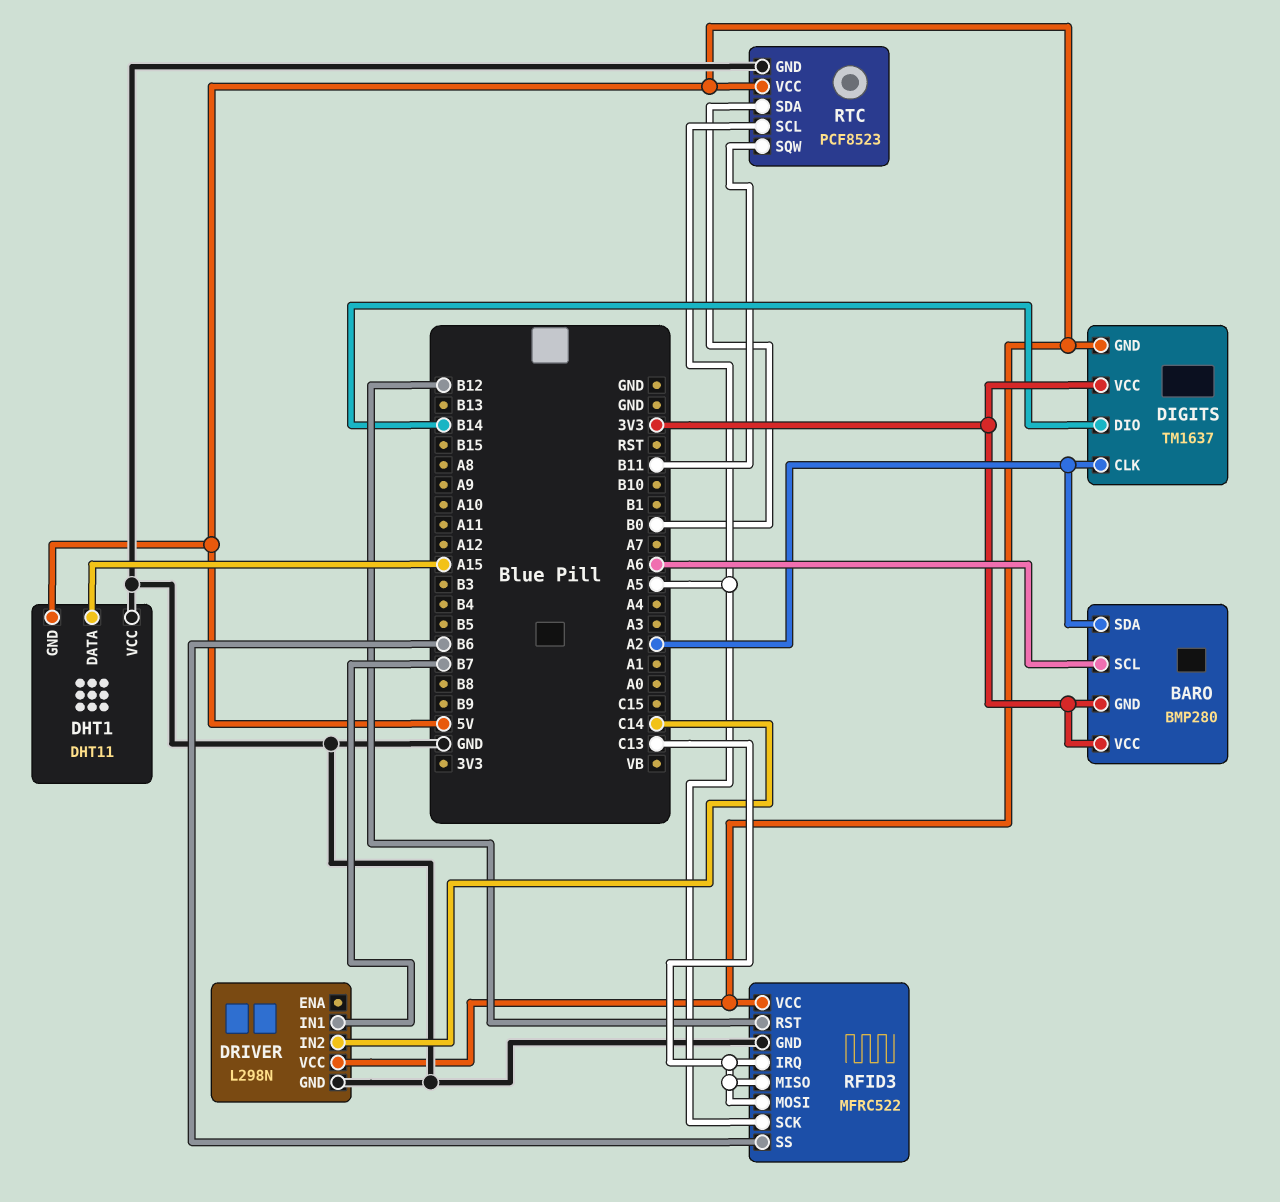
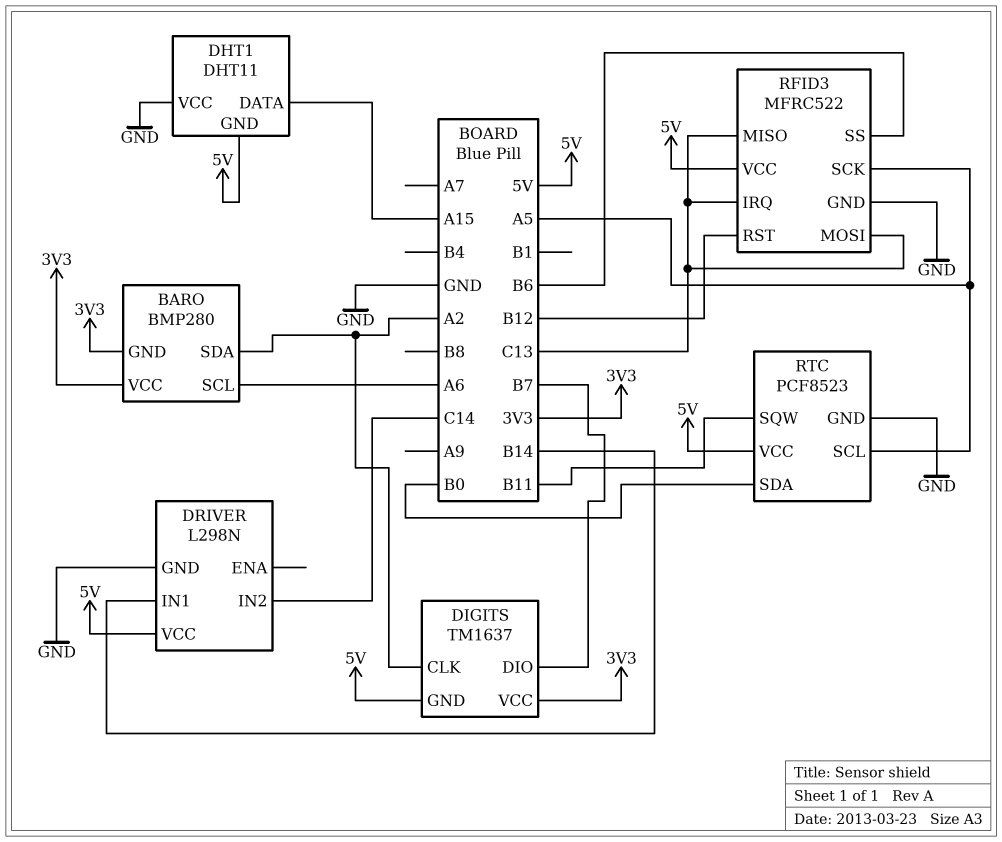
DIGITS pin DIO: B14 -> B7
DRIVER pin IN1: B7 -> B14

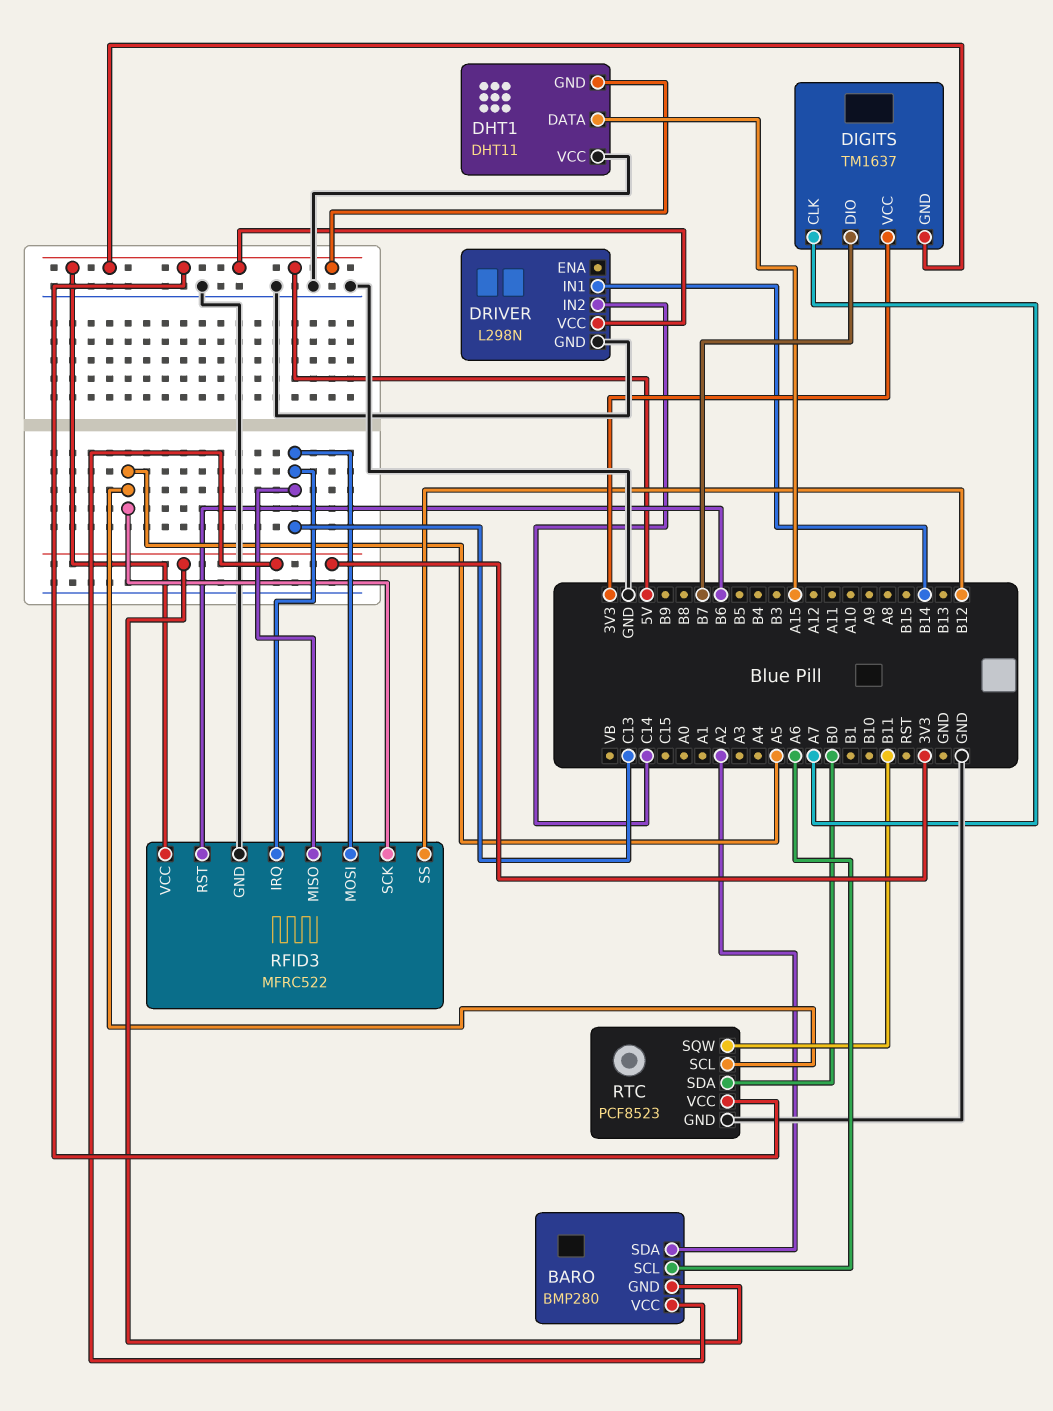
DIGITS pin CLK: A2 -> A7
RFID3 pin RST: B12 -> B6
RFID3 pin SS: B6 -> B12

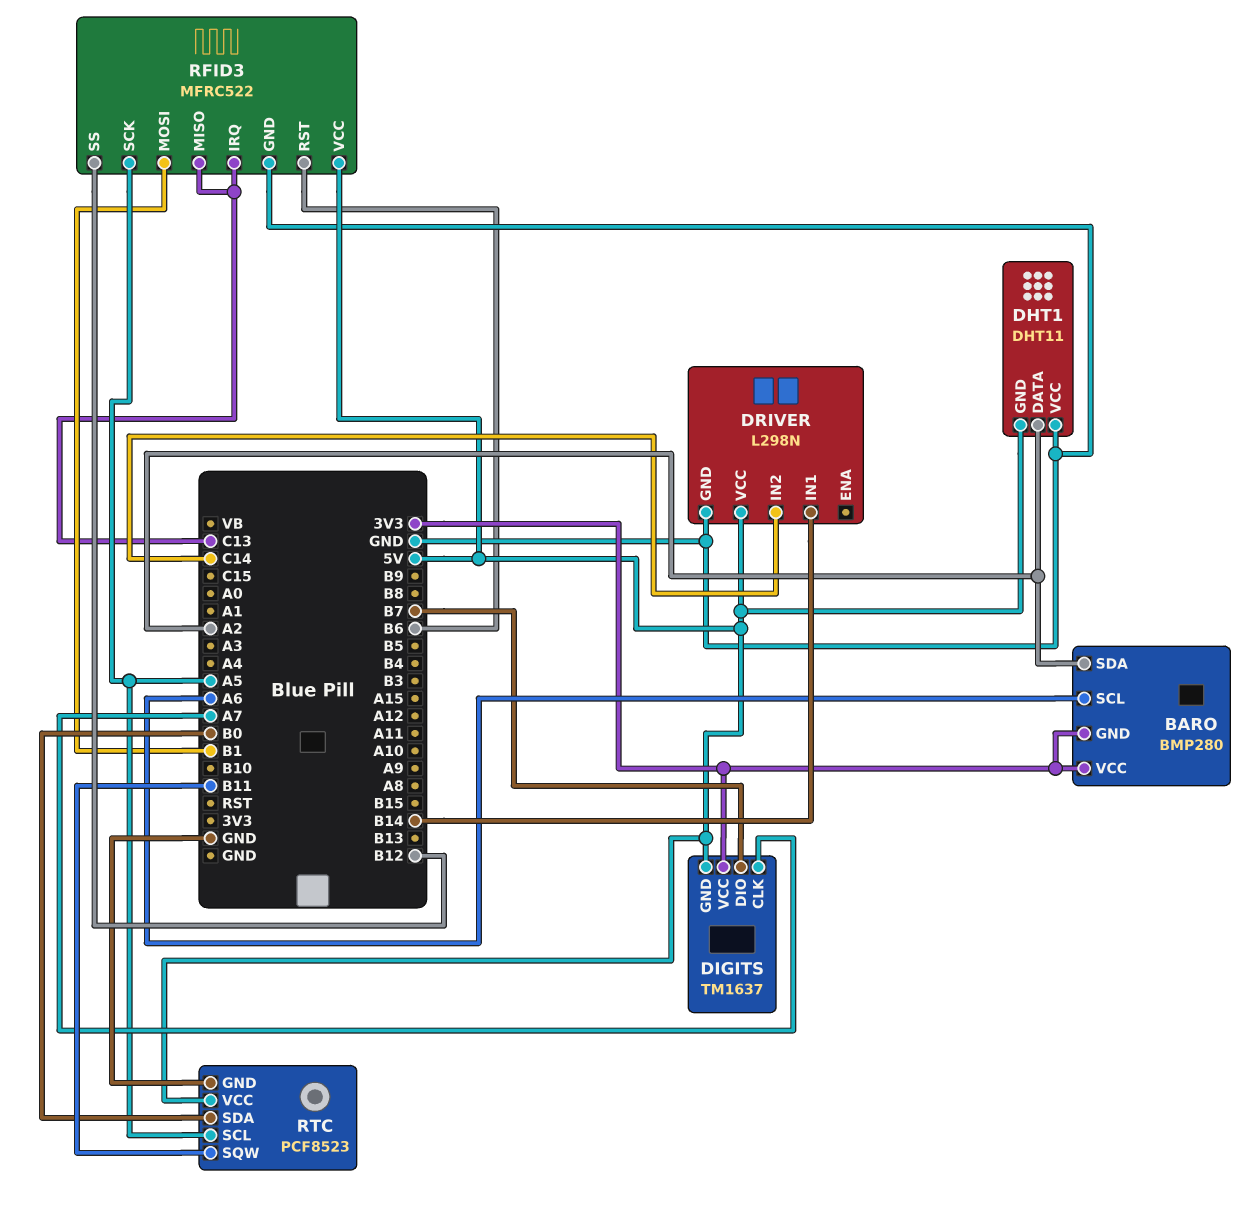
DHT1 pin DATA: A15 -> A2
RFID3 pin MOSI: C13 -> B1

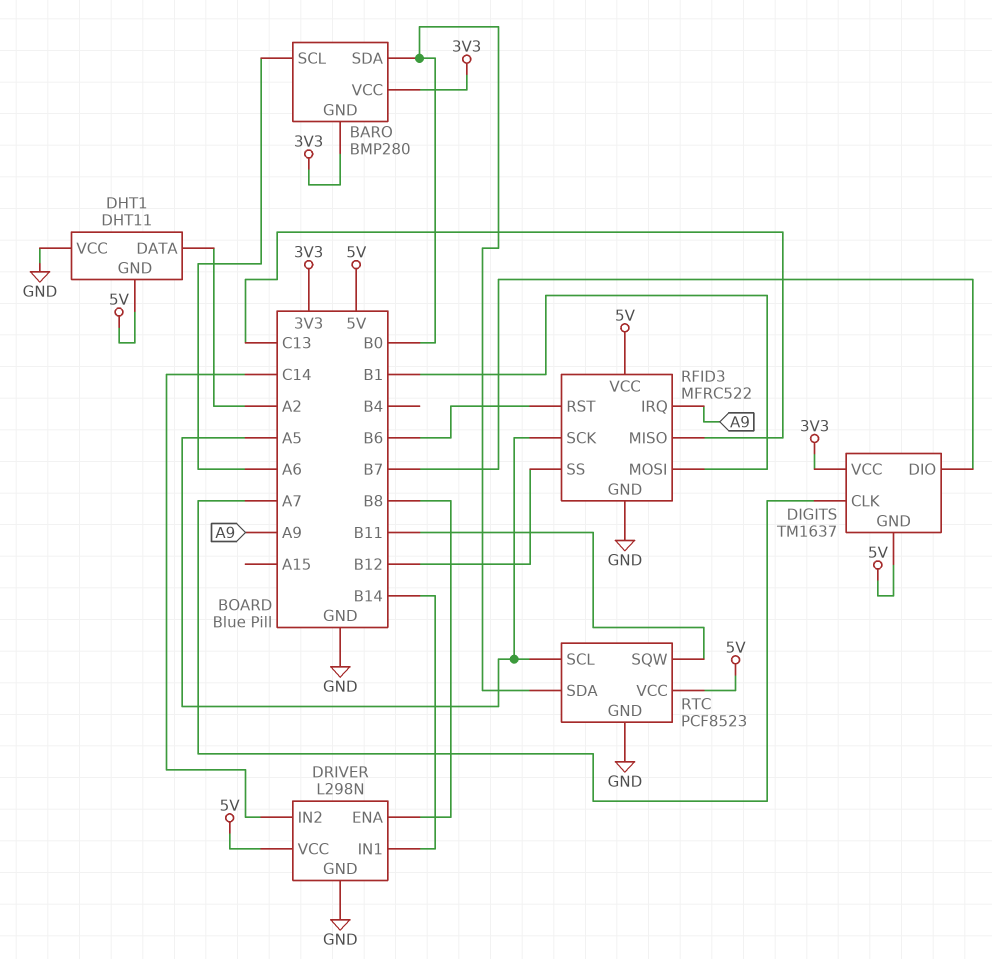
BARO pin SDA: A2 -> B0
DRIVER pin ENA: none -> B8
RFID3 pin IRQ: C13 -> A9

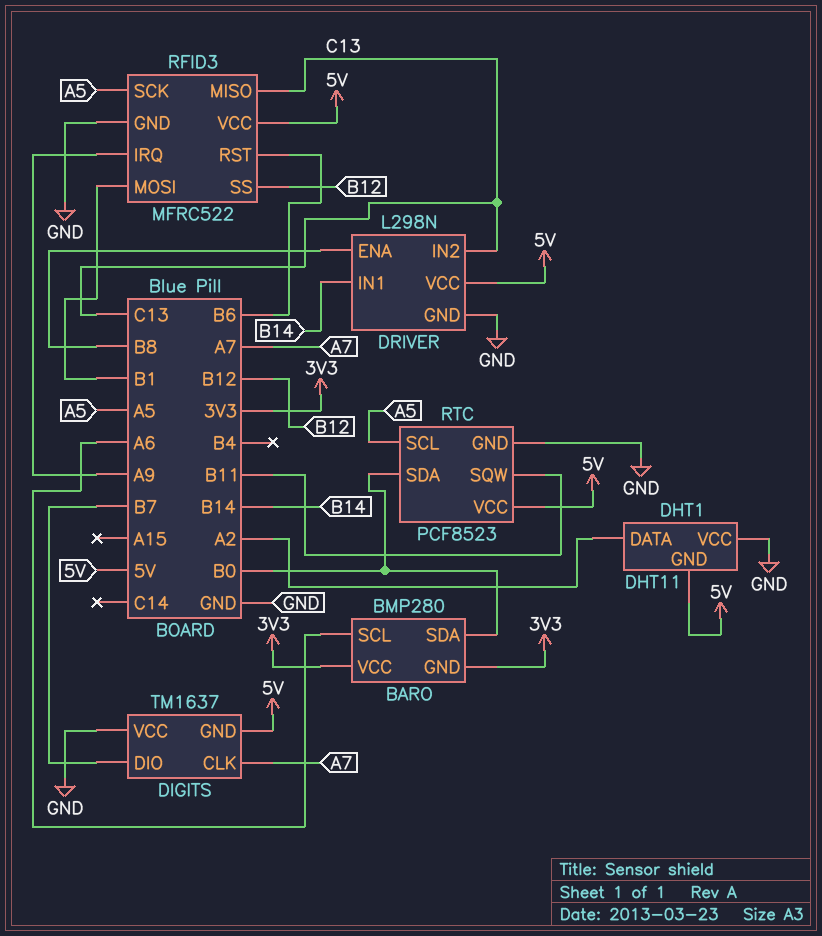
DIGITS pin VCC: 3V3 -> GND
DRIVER pin IN2: C14 -> C13

